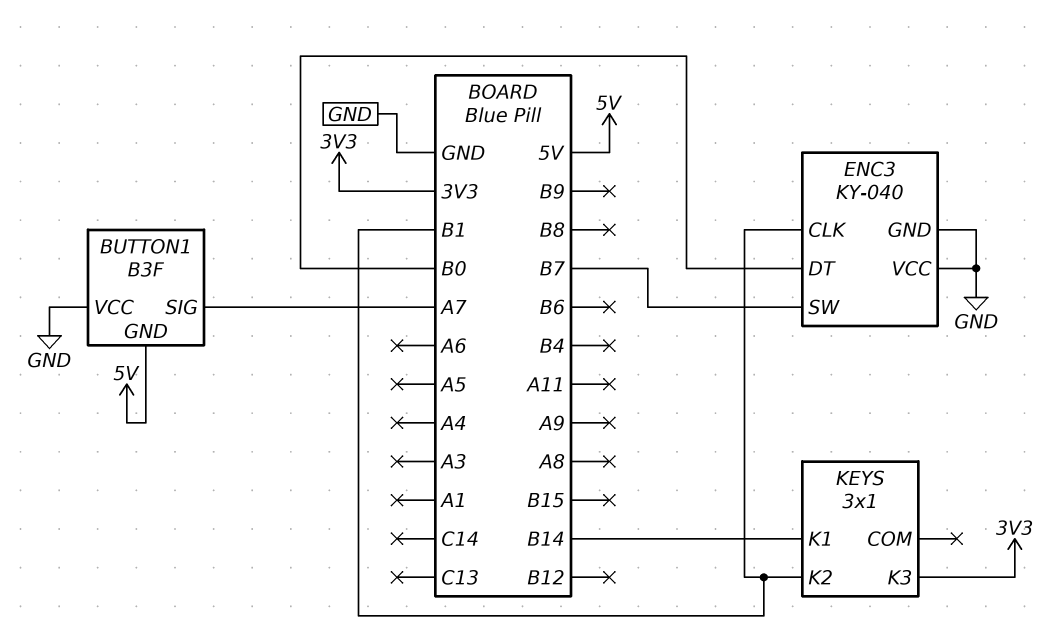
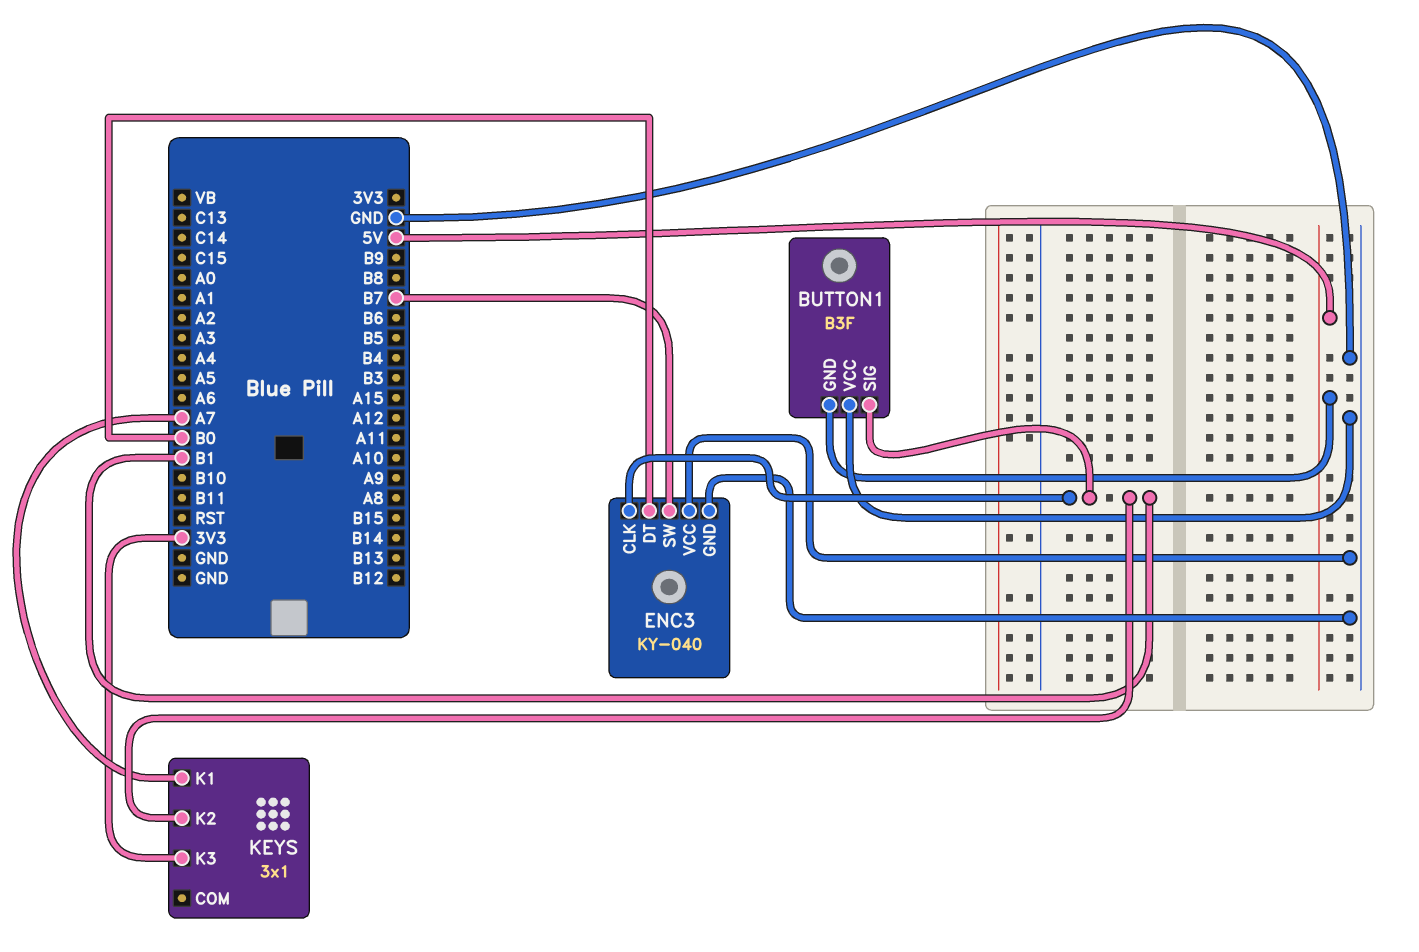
BUTTON1 pin SIG: A7 -> B1
KEYS pin K1: B14 -> A7

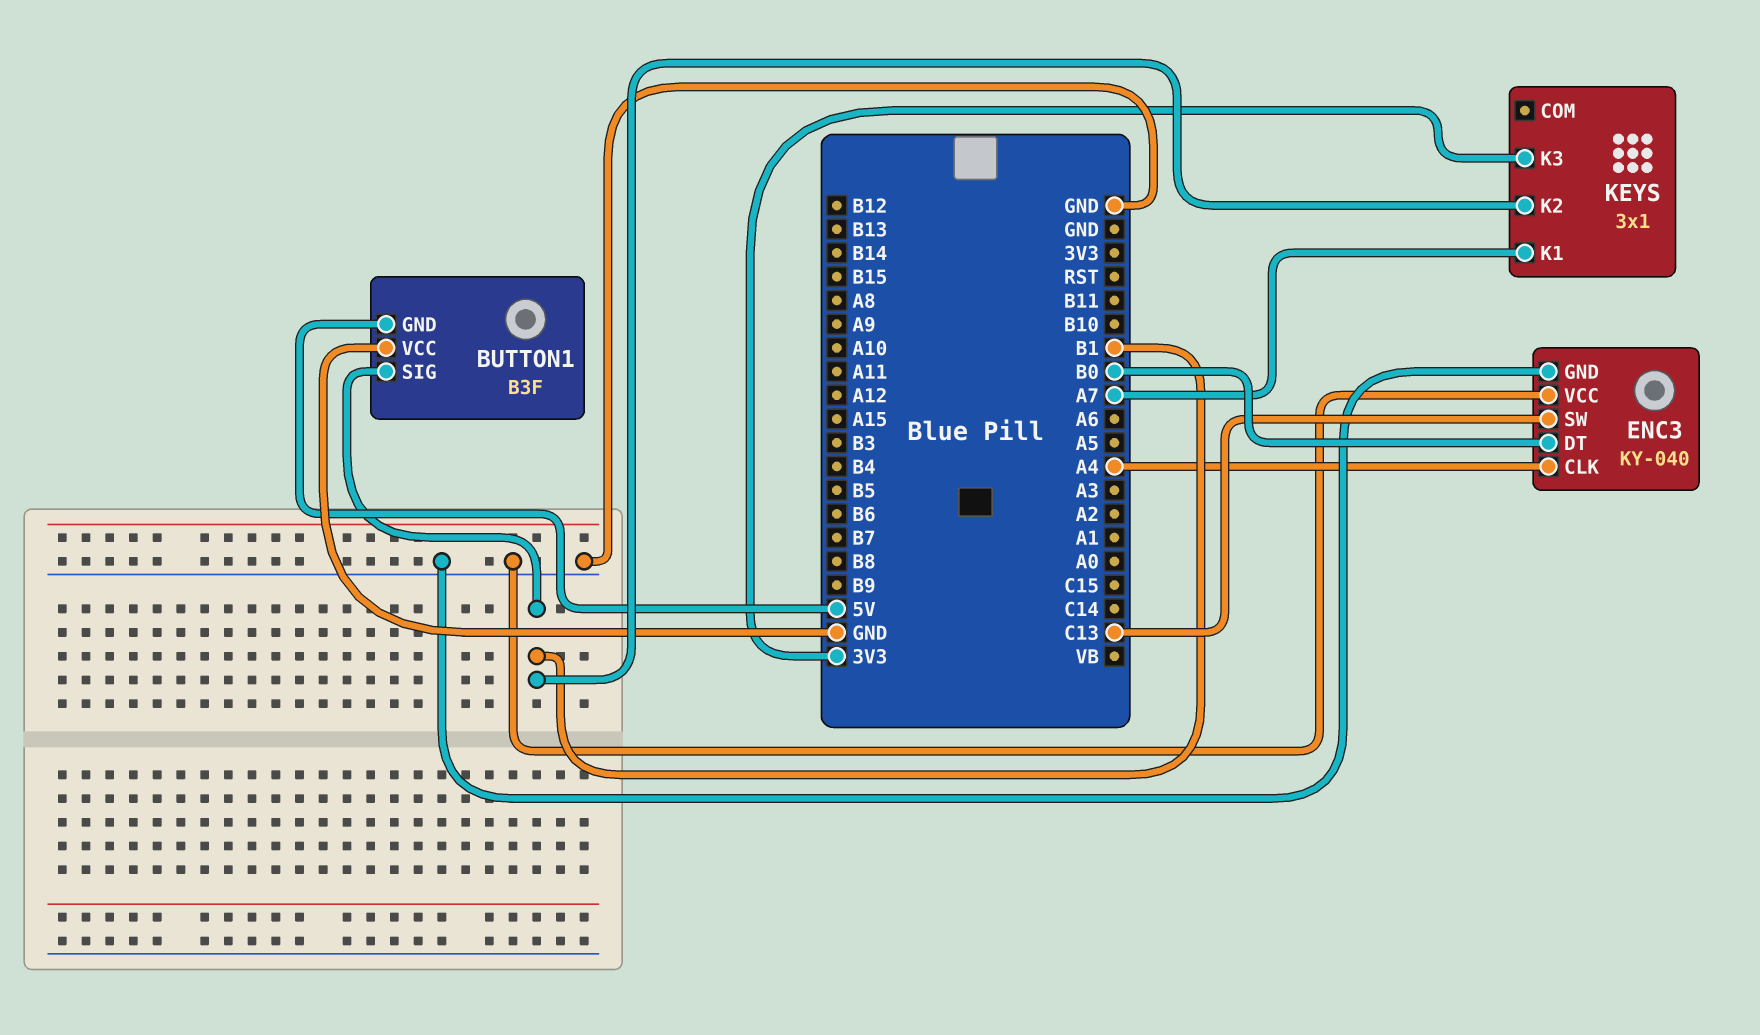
ENC3 pin CLK: B1 -> A4
ENC3 pin SW: B7 -> C13

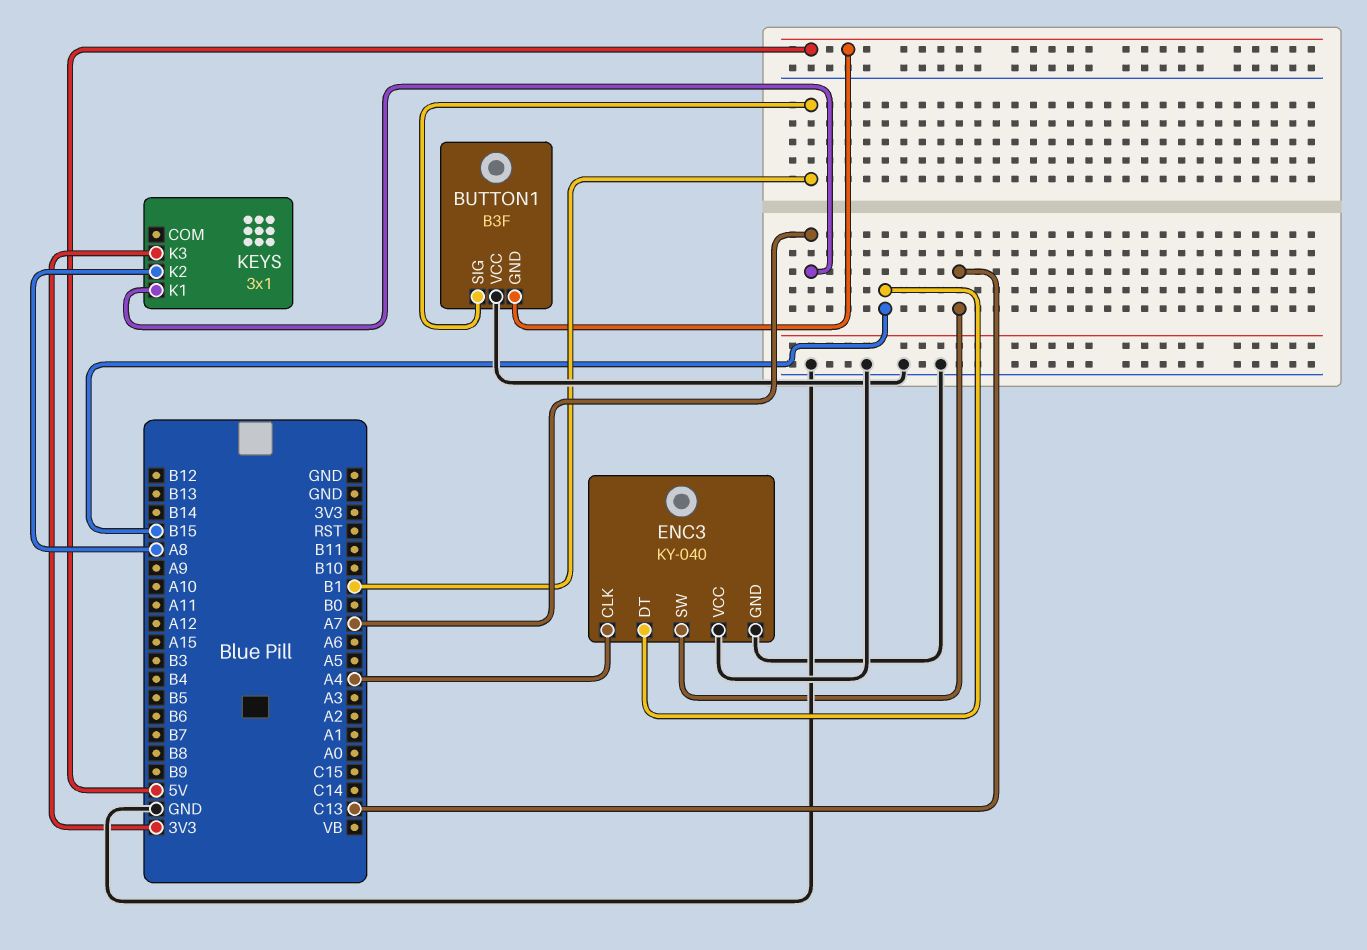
ENC3 pin DT: B0 -> B15
KEYS pin K2: B1 -> A8

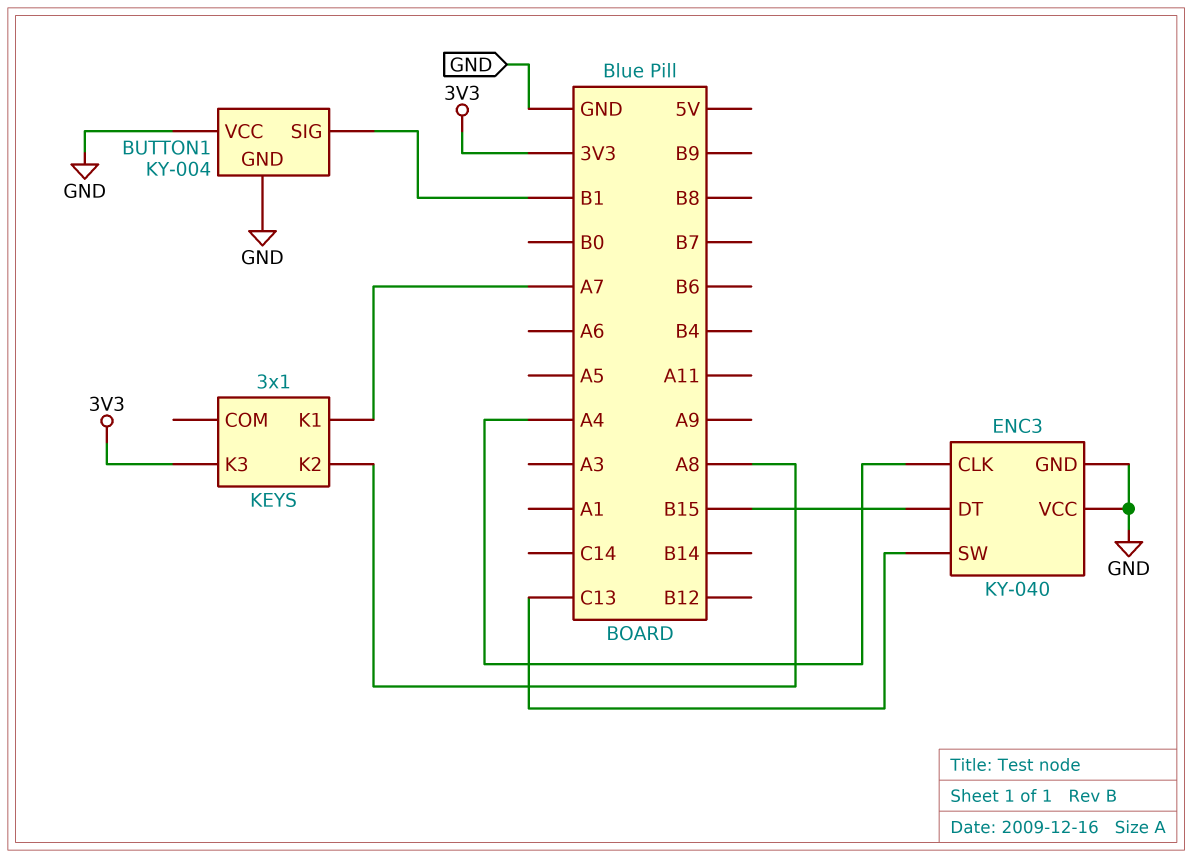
BUTTON1: B3F -> KY-004
BUTTON1 pin GND: 5V -> GND

